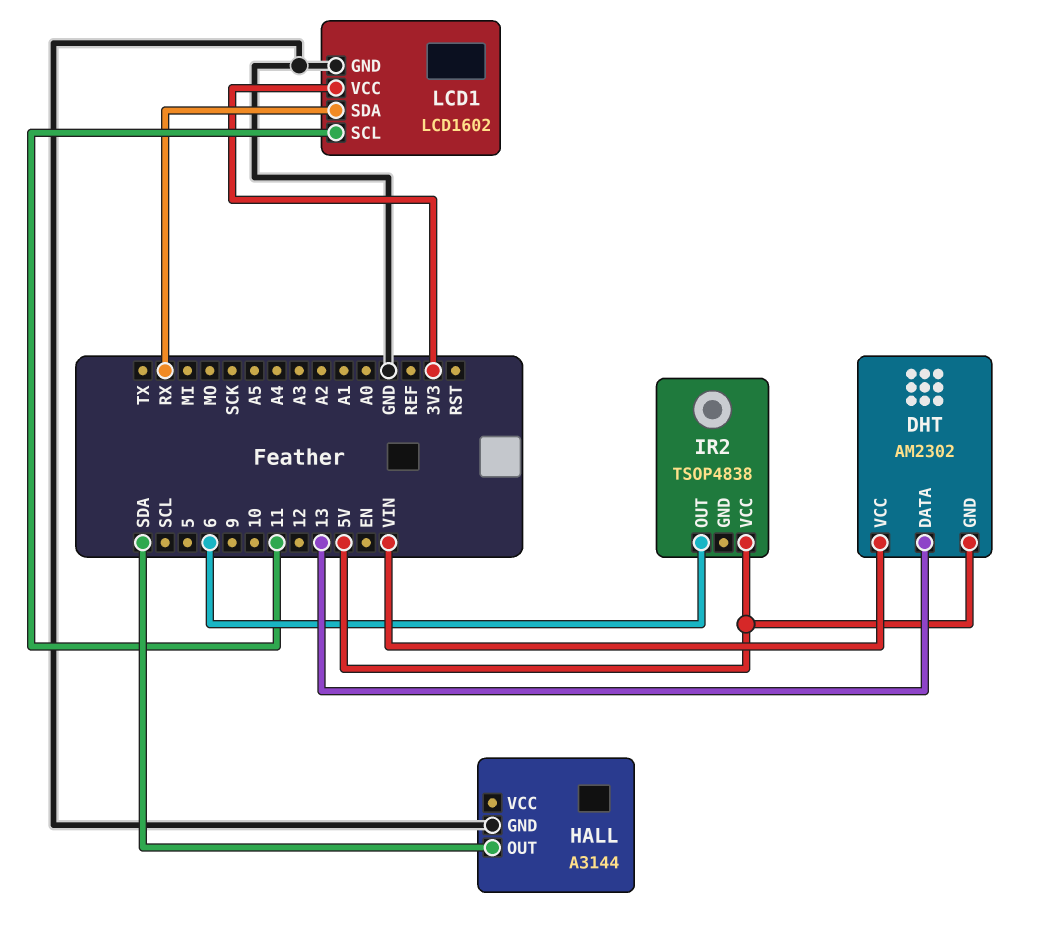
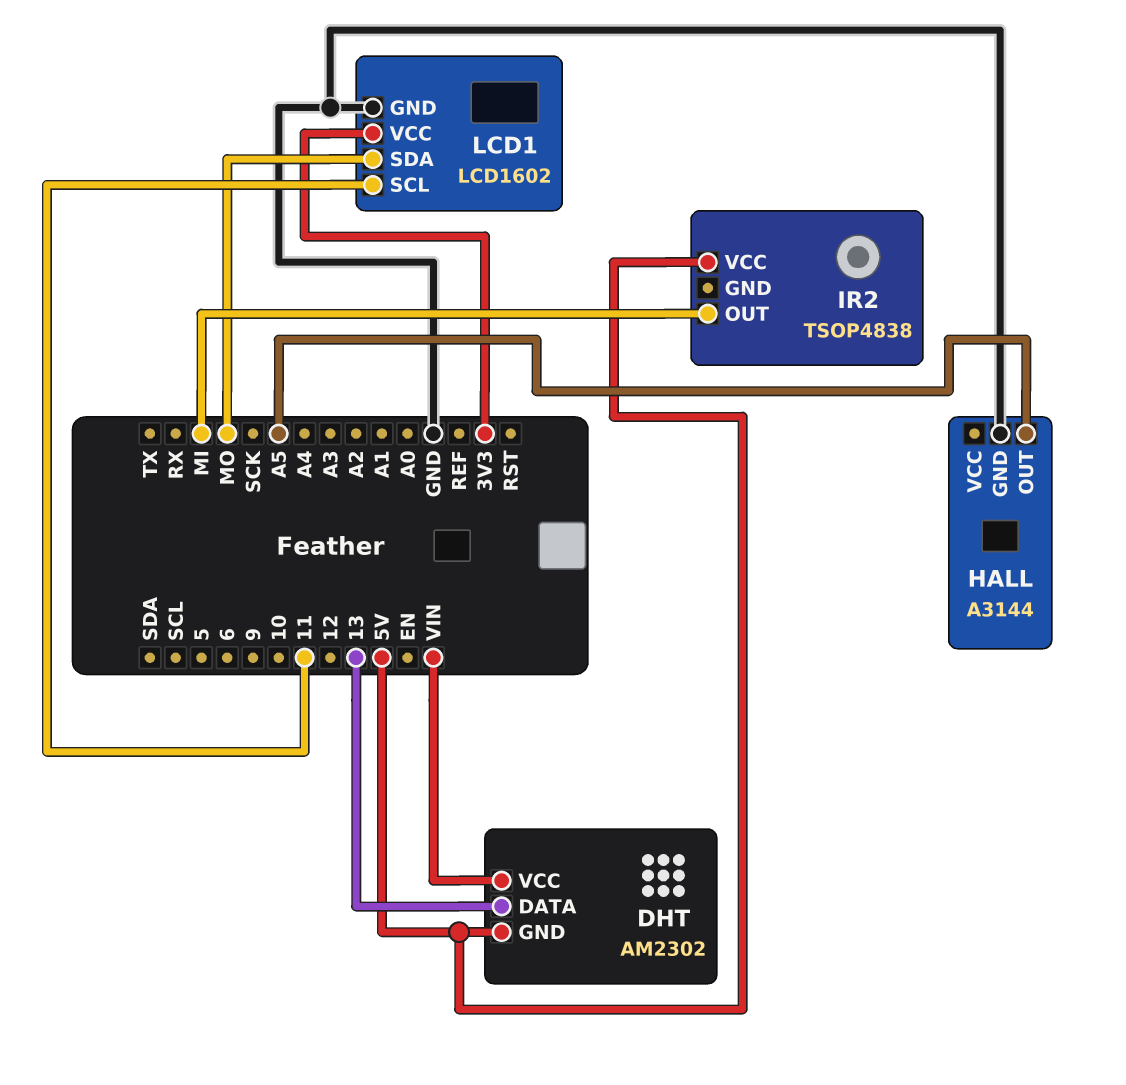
HALL pin OUT: SDA -> A5
IR2 pin OUT: 6 -> MI
LCD1 pin SDA: RX -> MO

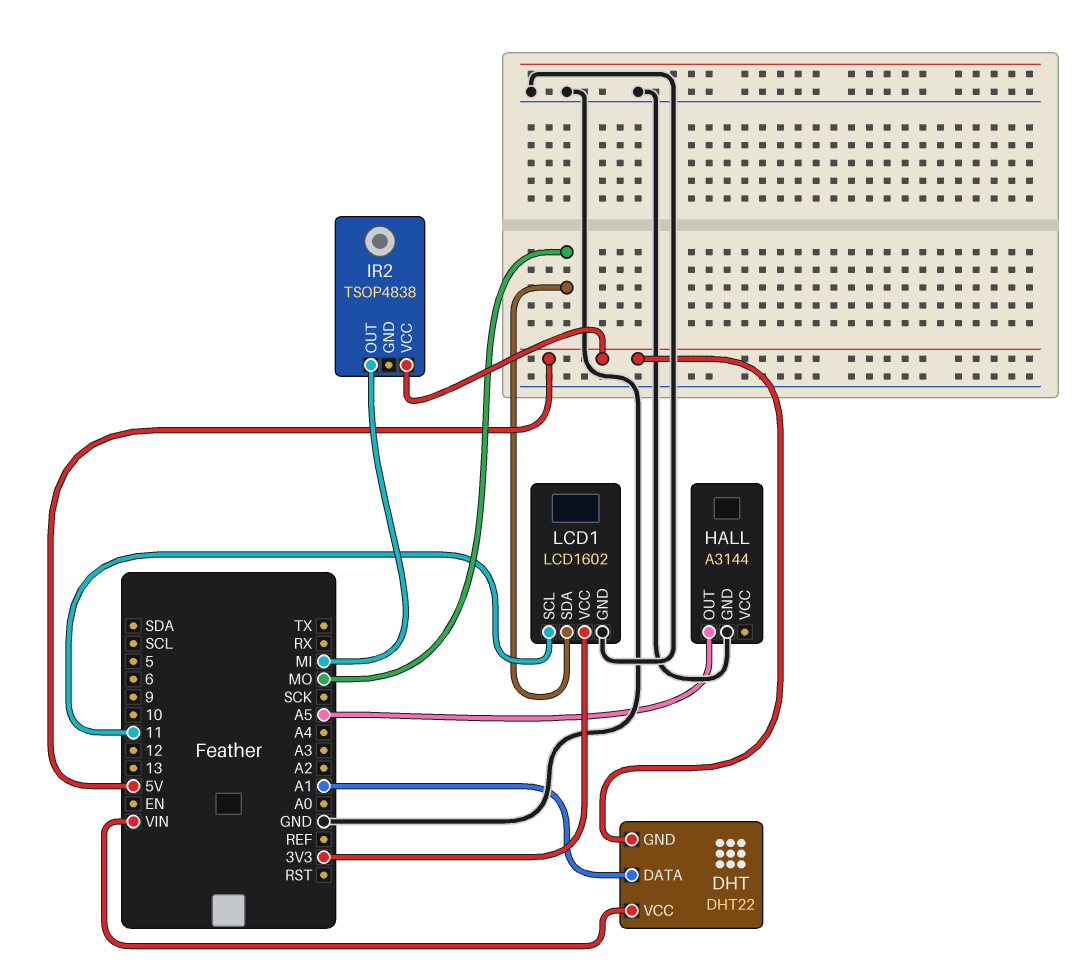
DHT: AM2302 -> DHT22
DHT pin DATA: 13 -> A1

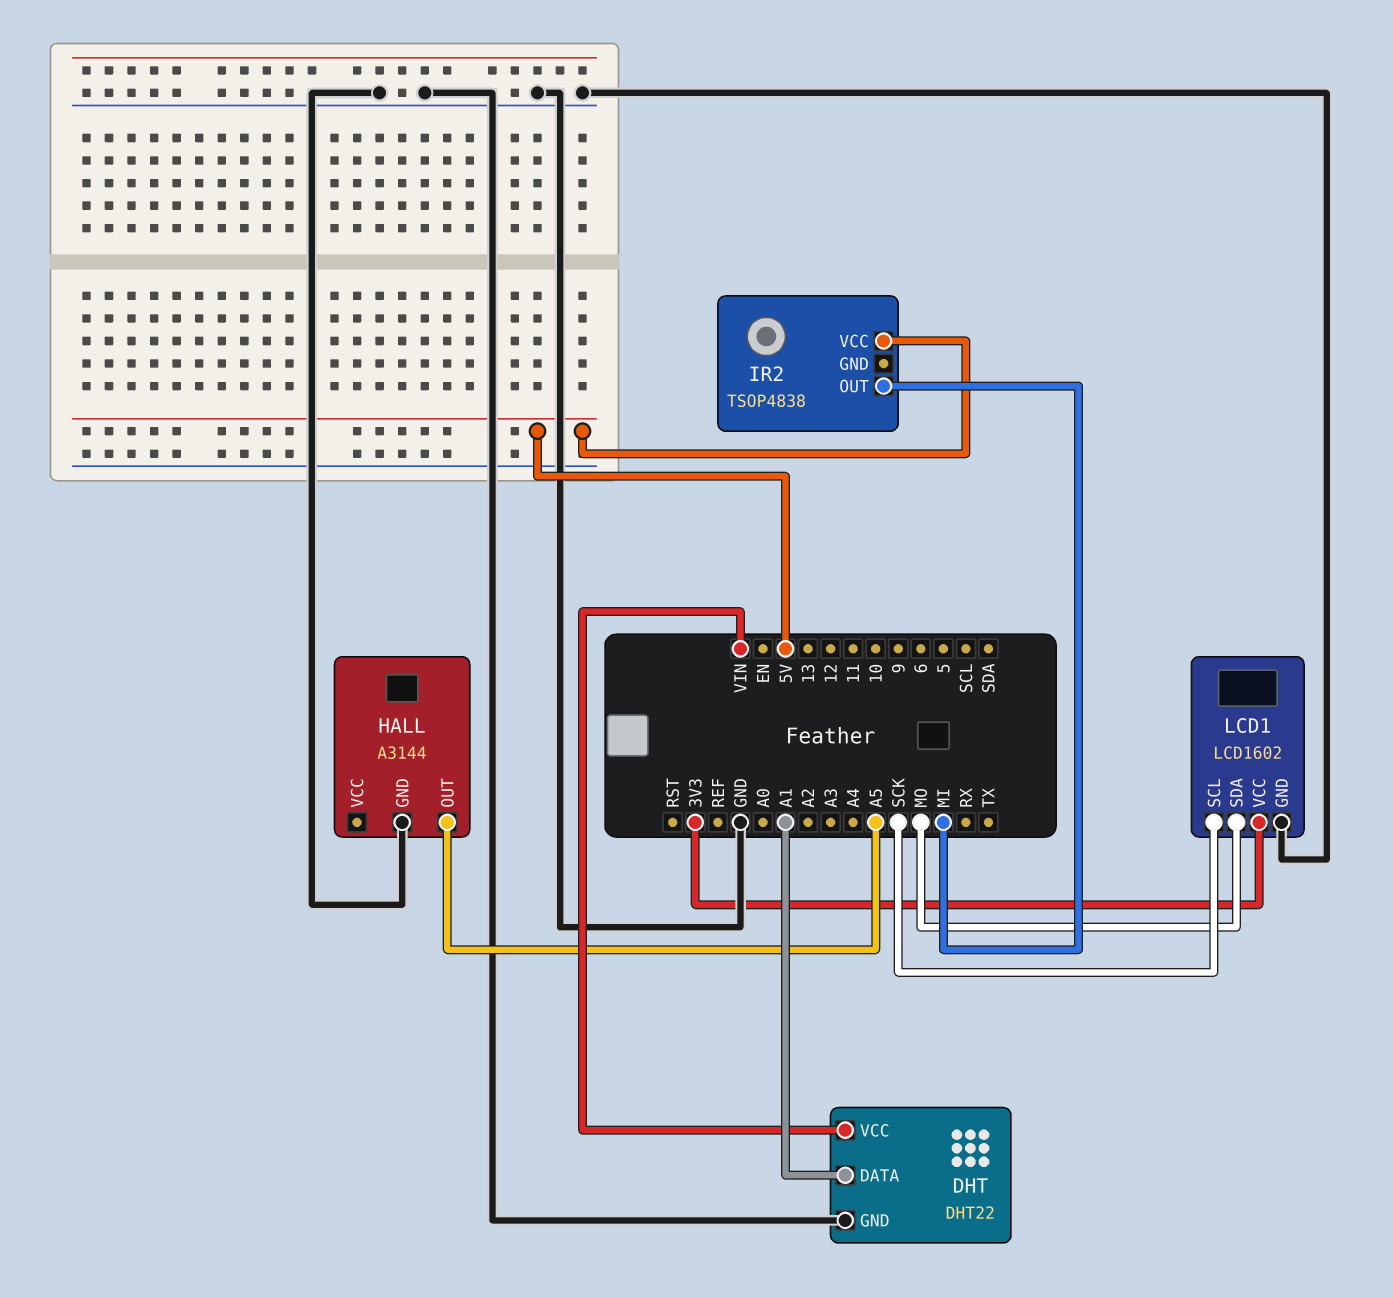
DHT pin GND: 5V -> GND
LCD1 pin SCL: 11 -> SCK

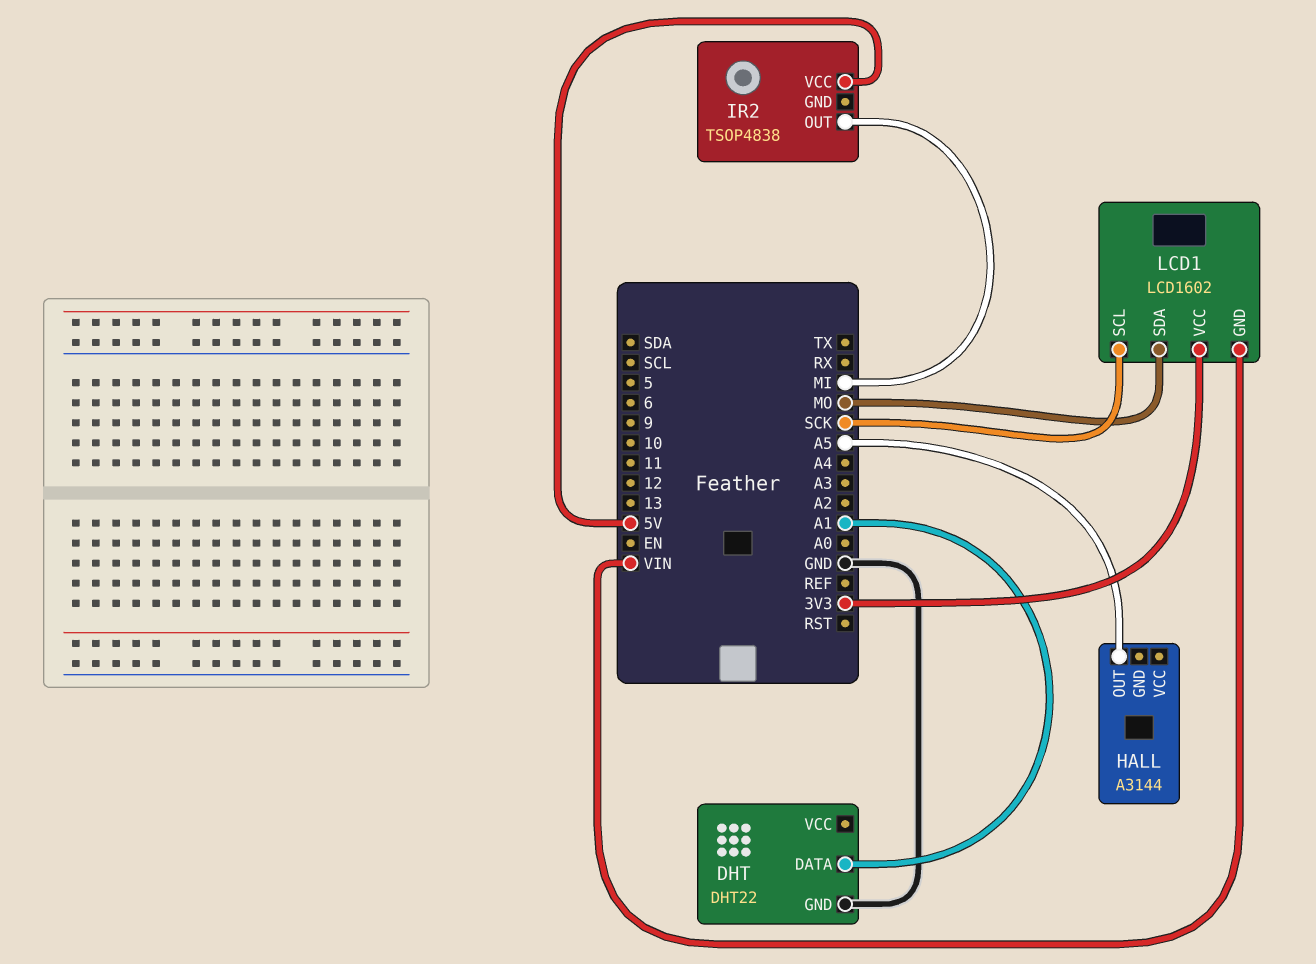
DHT pin VCC: VIN -> none
HALL pin GND: GND -> none
LCD1 pin GND: GND -> VIN

